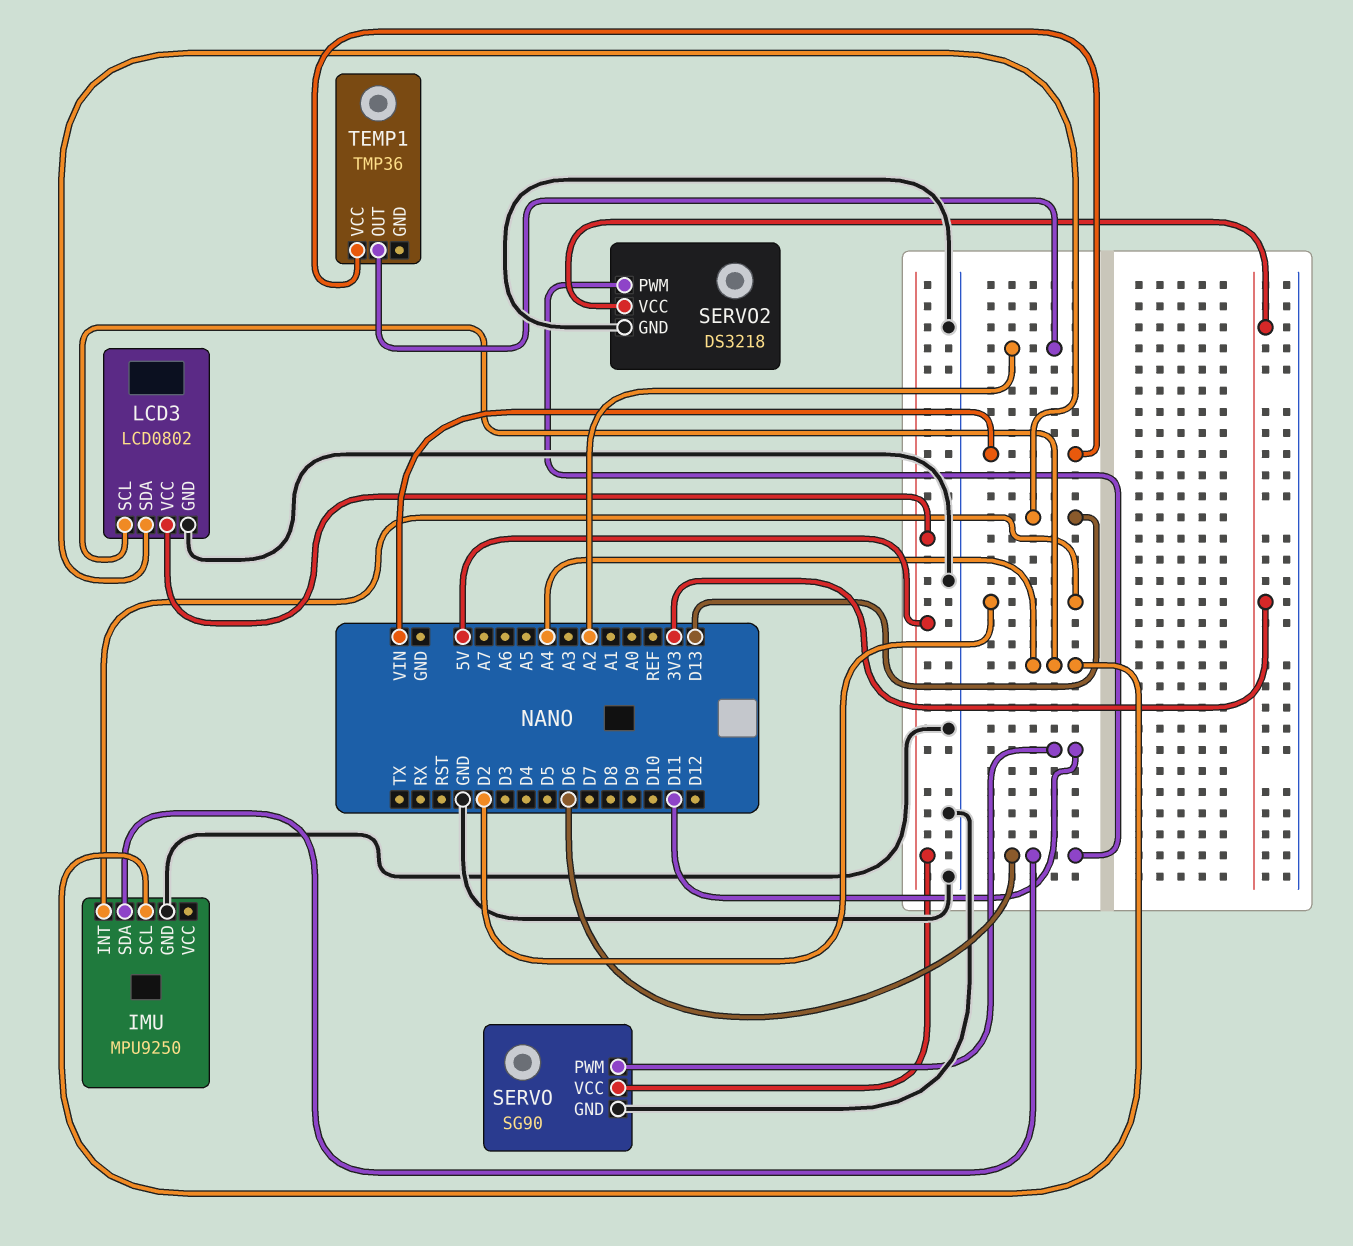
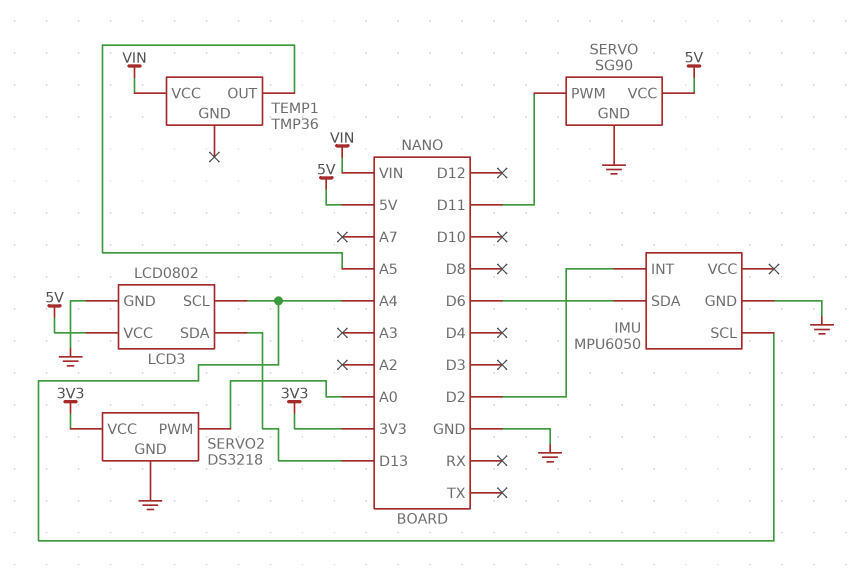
IMU: MPU9250 -> MPU6050
SERVO2 pin PWM: D6 -> A0
TEMP1 pin OUT: A2 -> A5

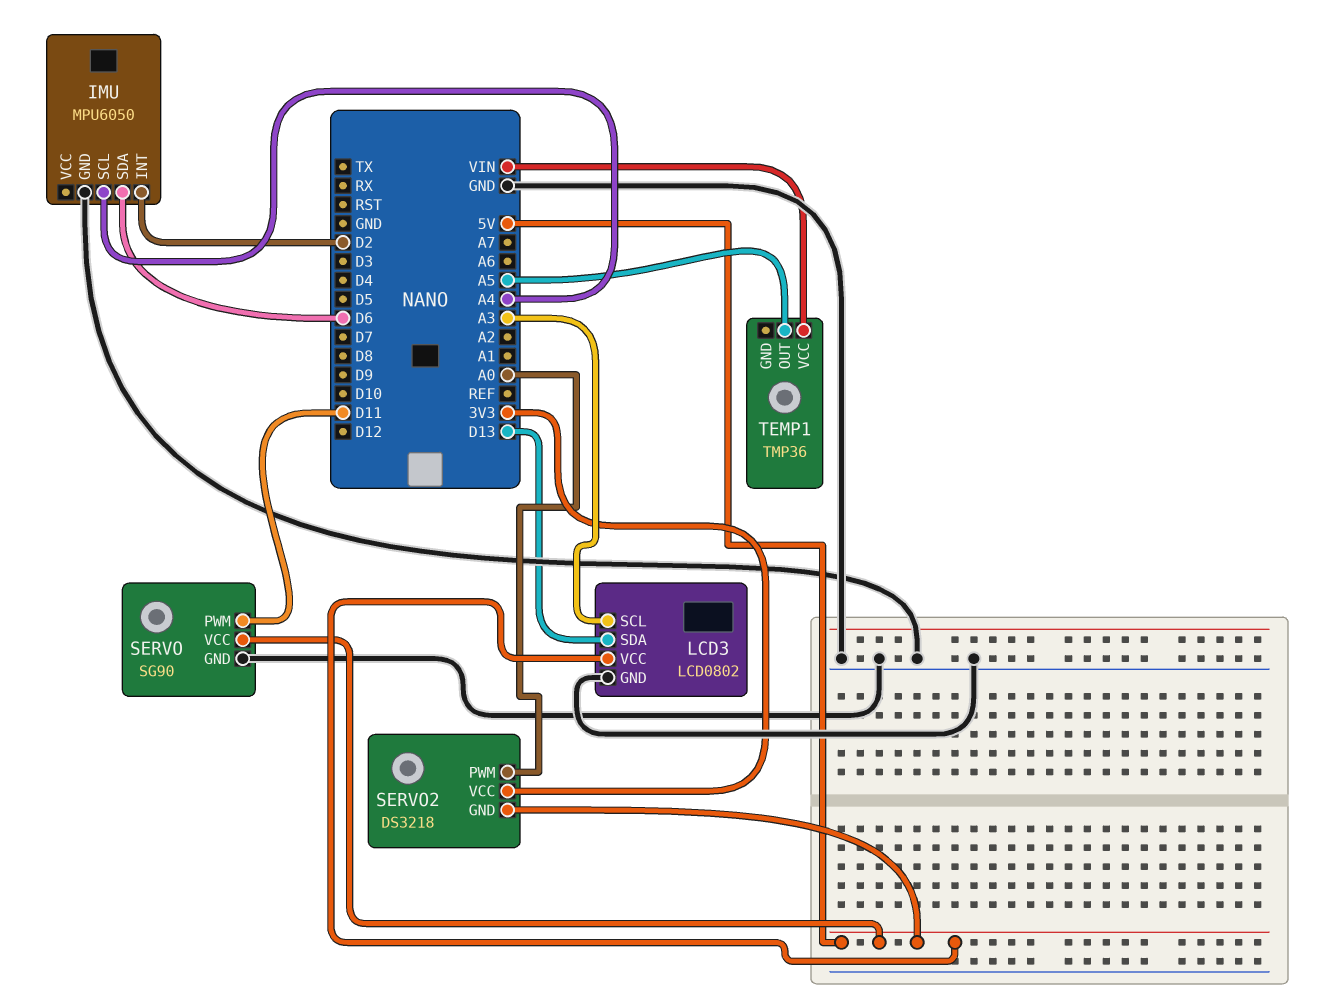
LCD3 pin SCL: A4 -> A3
SERVO2 pin GND: GND -> 5V

